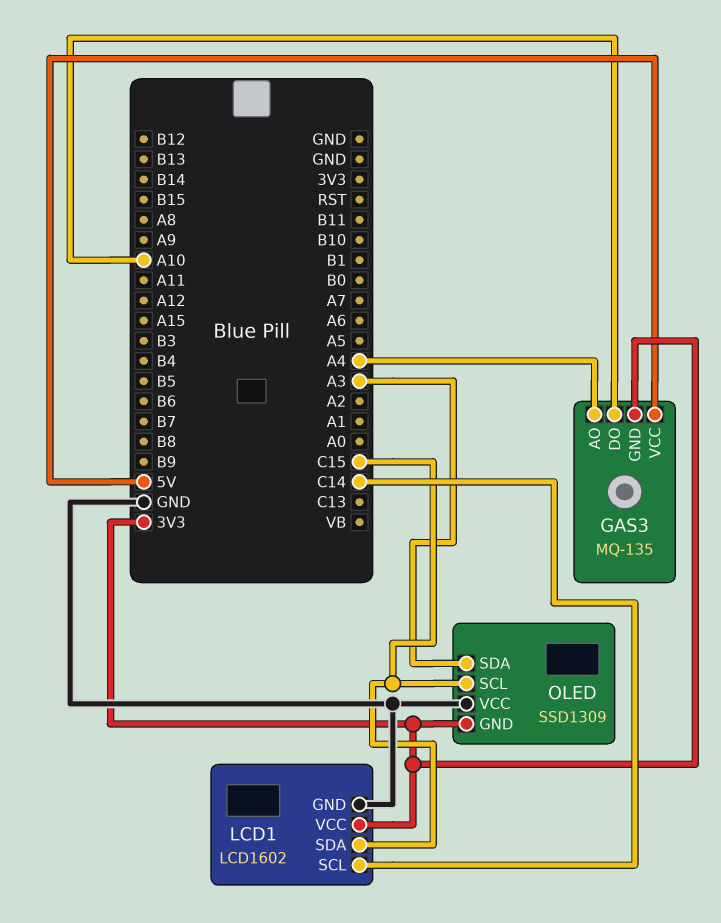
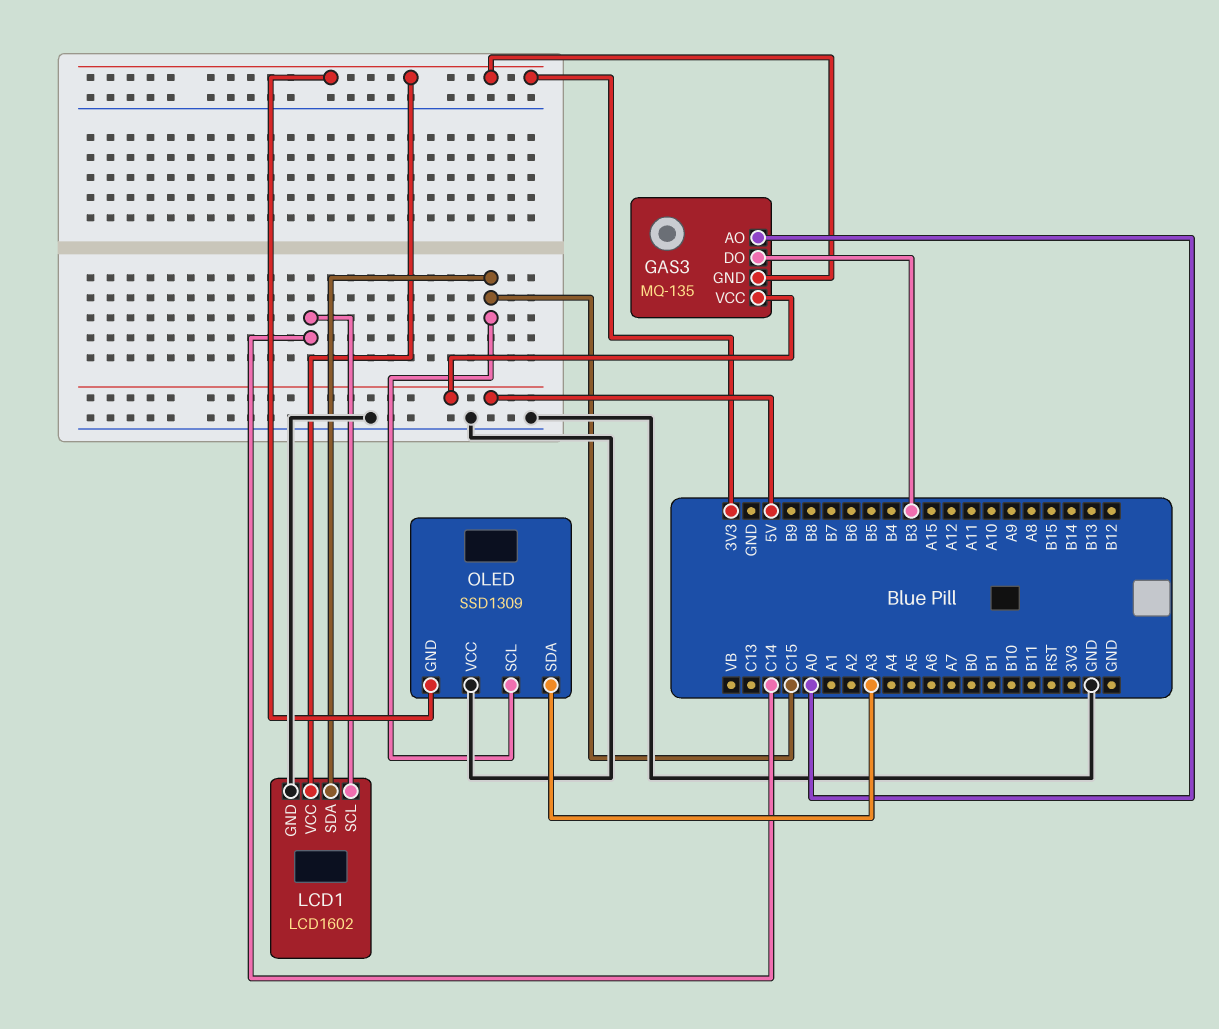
GAS3 pin AO: A4 -> A0
GAS3 pin DO: A10 -> B3

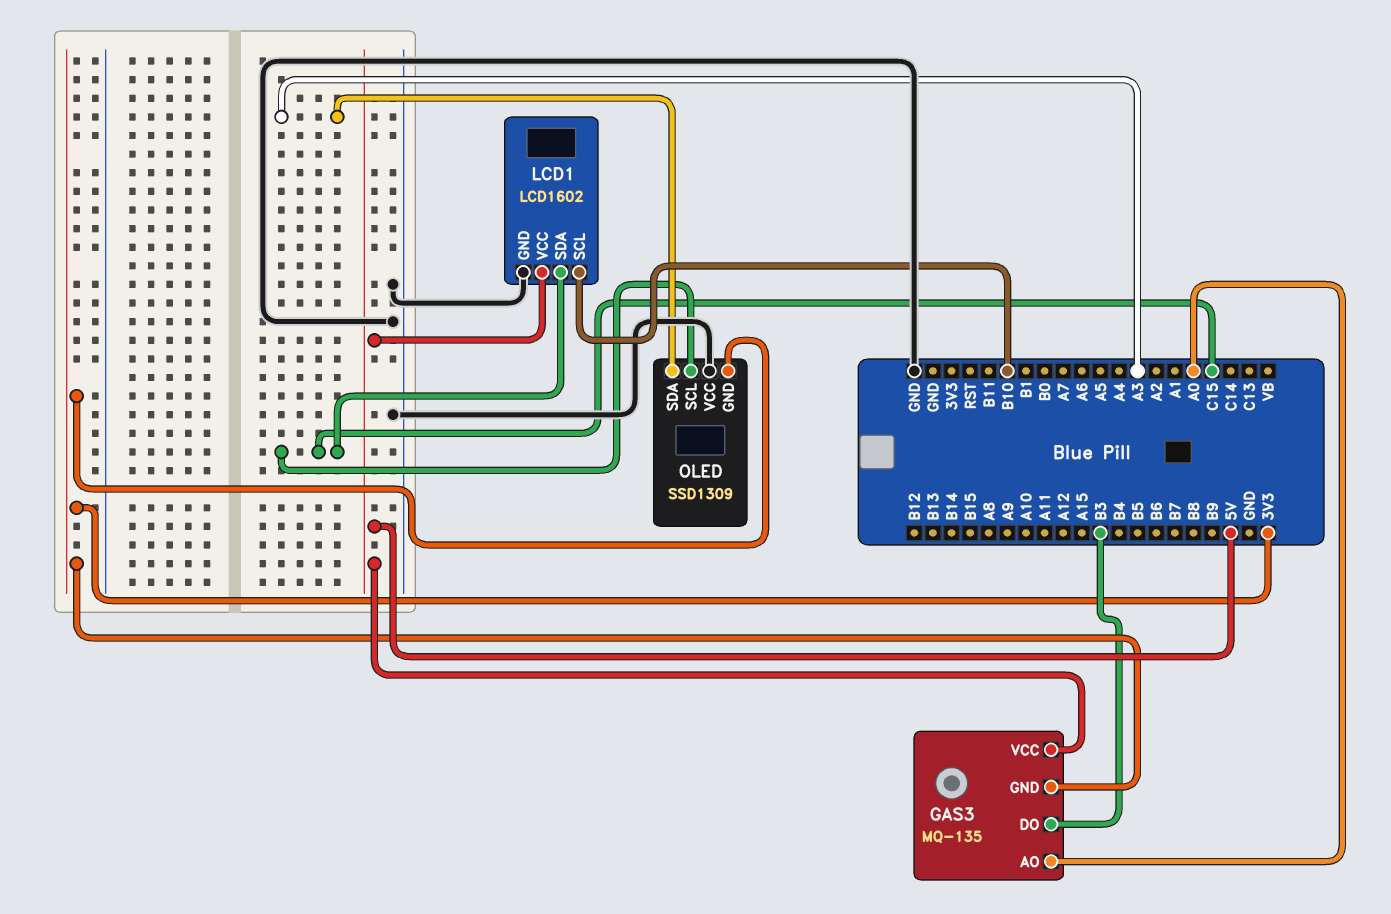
LCD1 pin SCL: C14 -> B10
LCD1 pin VCC: 3V3 -> 5V

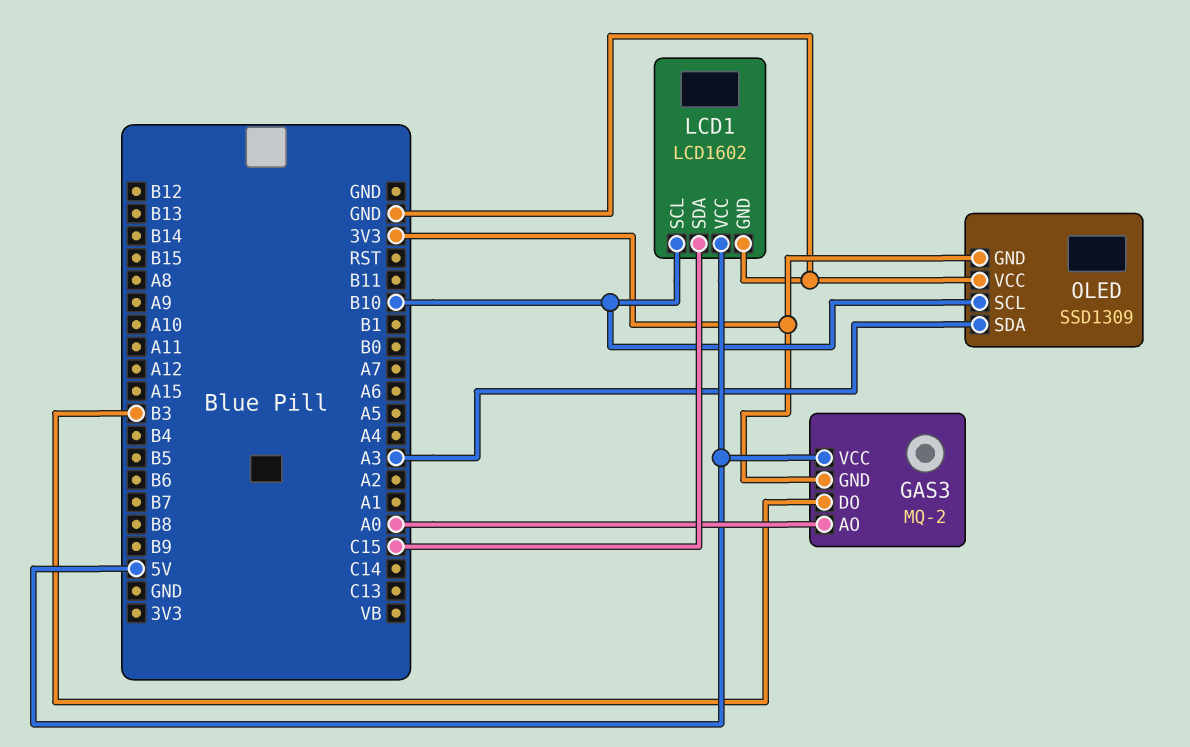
GAS3: MQ-135 -> MQ-2
OLED pin SCL: C15 -> B10

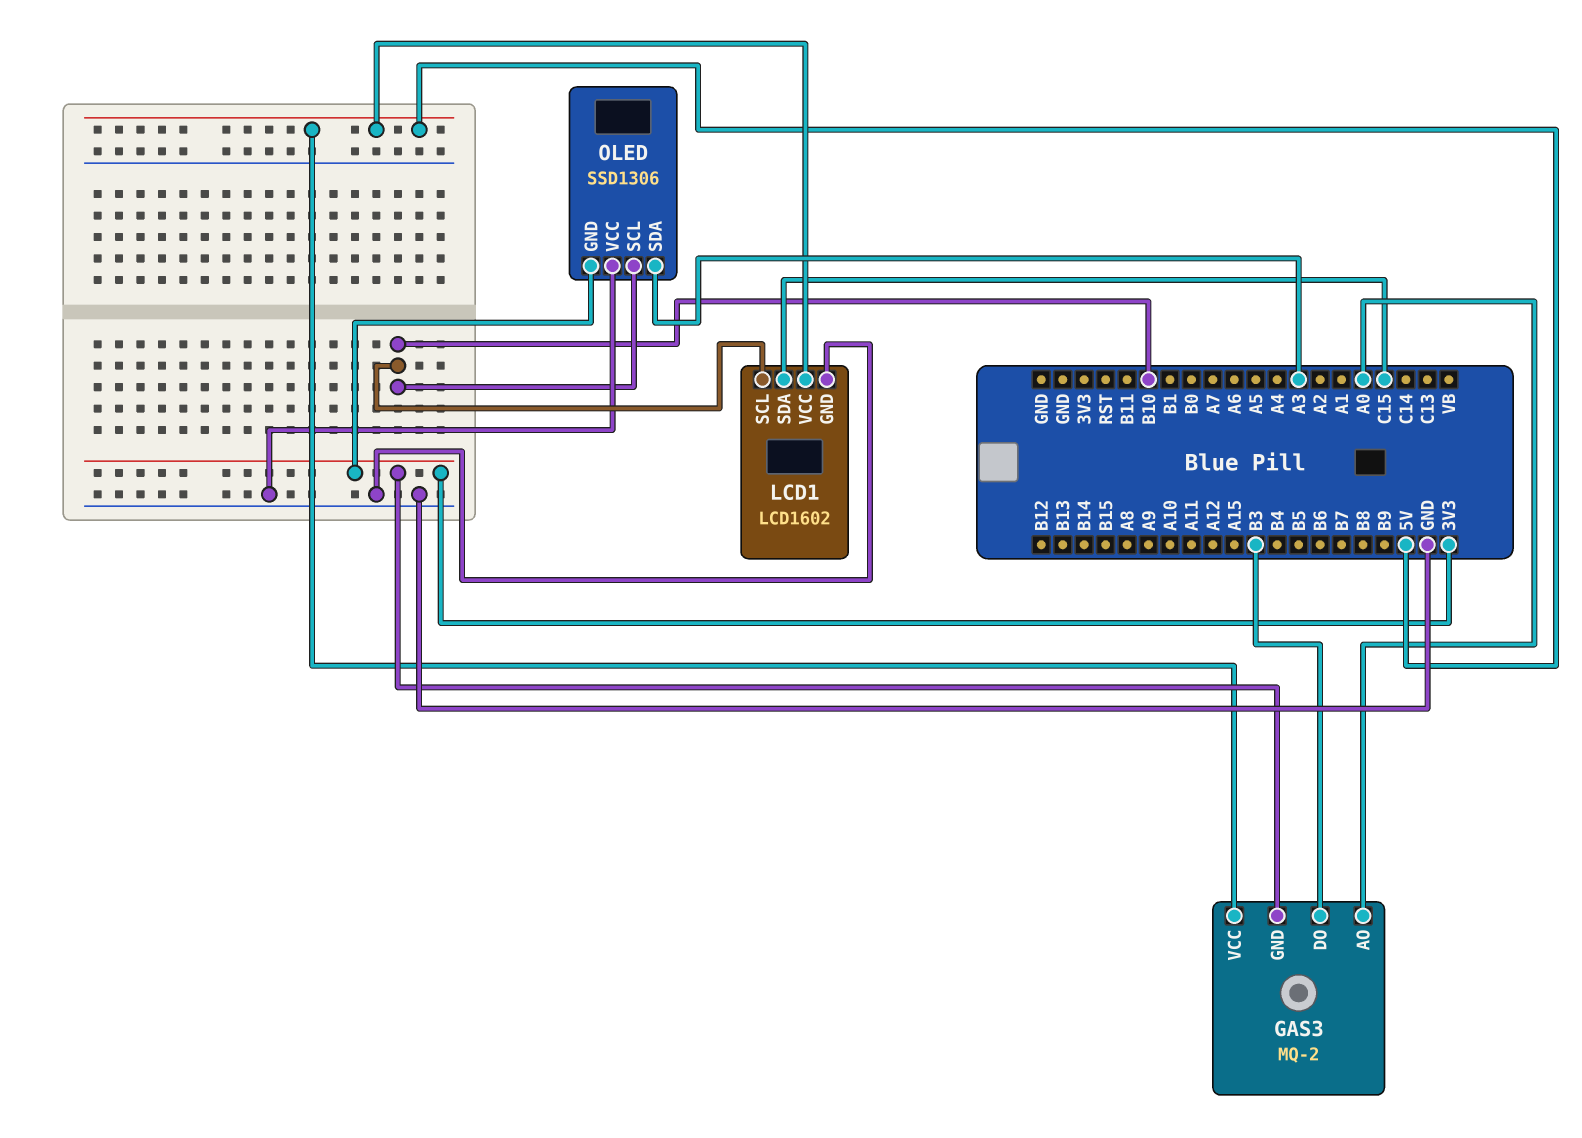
OLED: SSD1309 -> SSD1306

